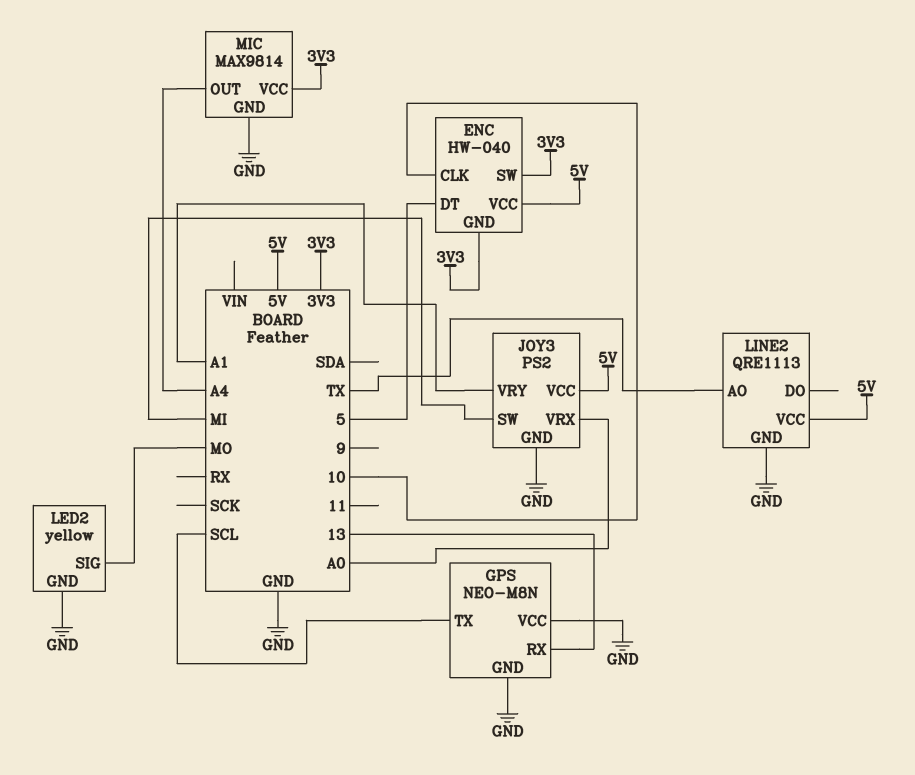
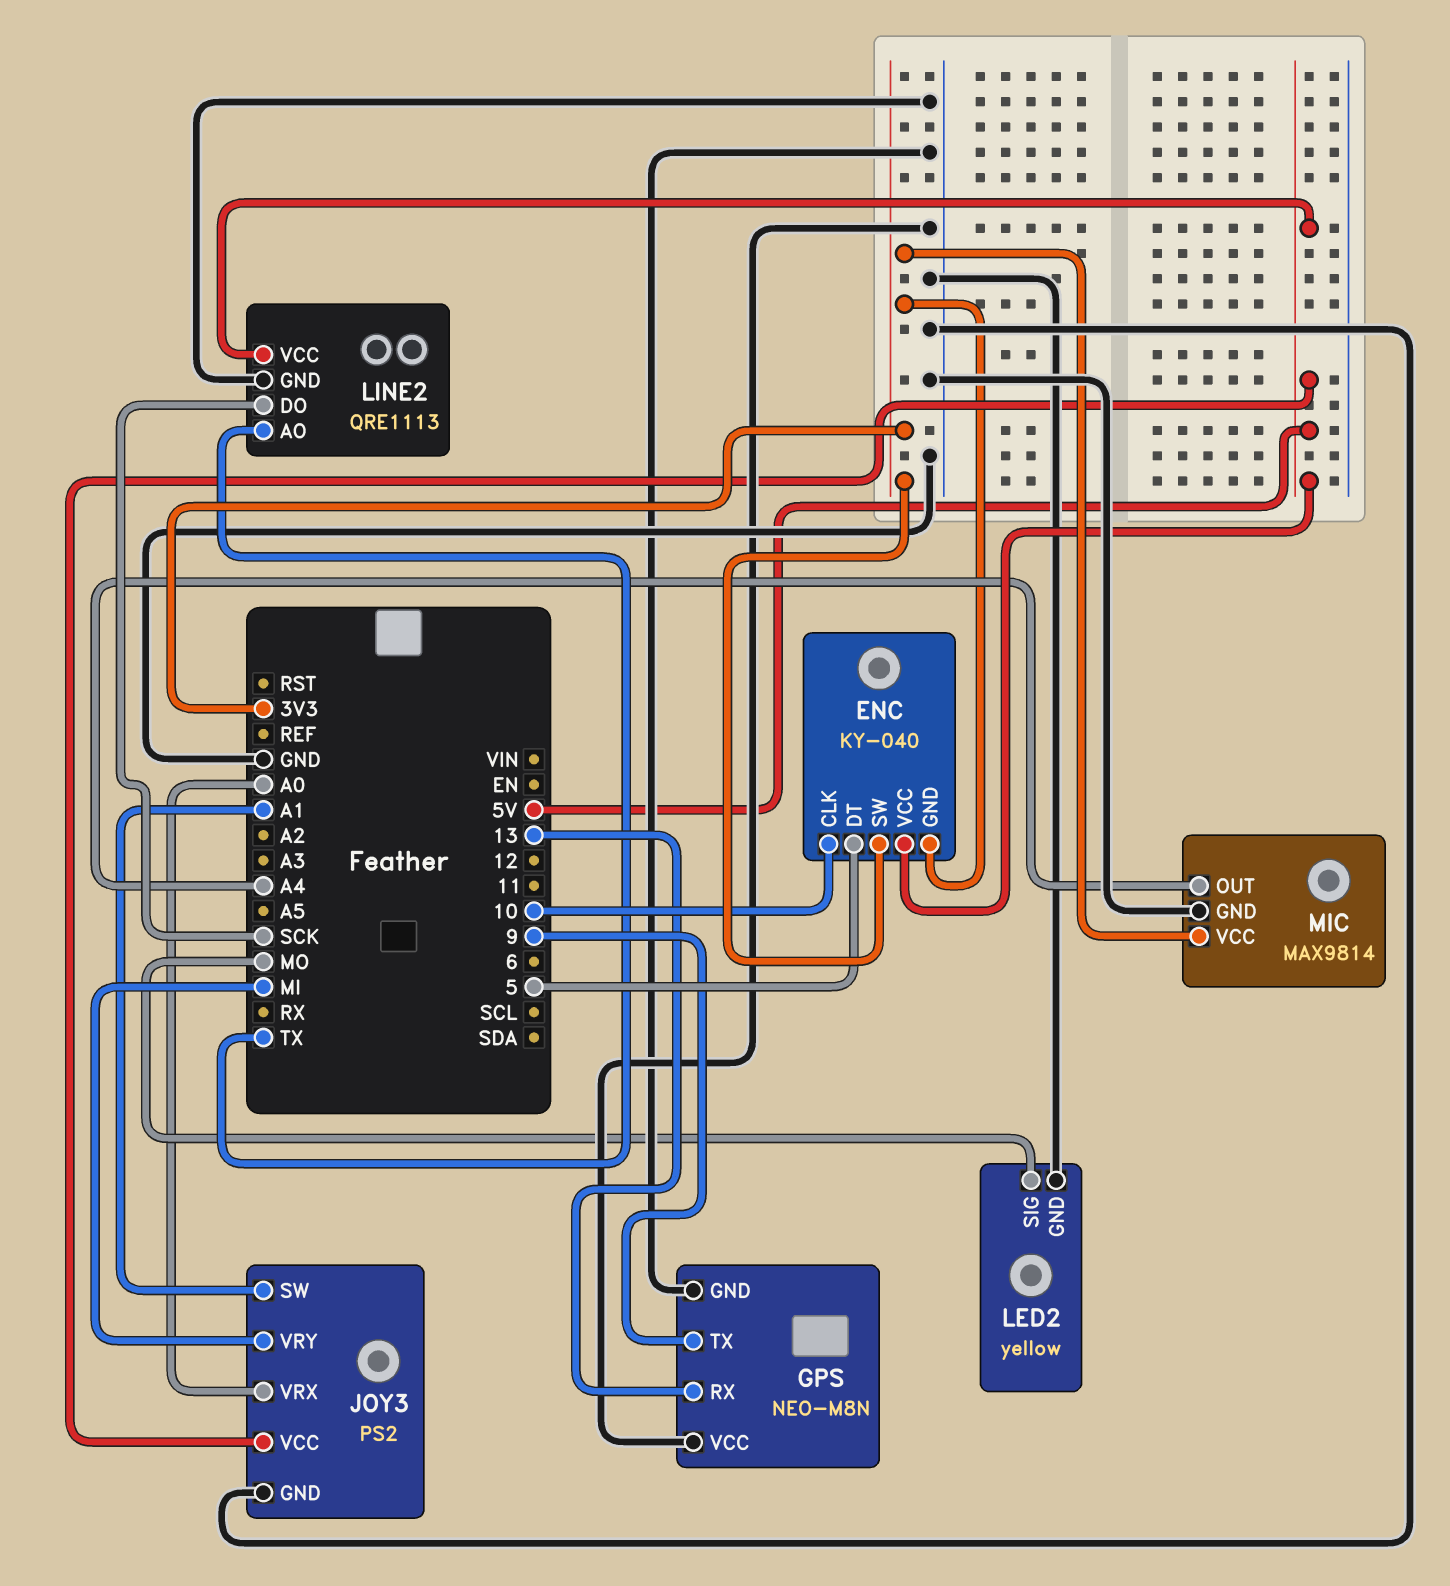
ENC: HW-040 -> KY-040
GPS pin TX: SCL -> 9
JOY3 pin SW: MI -> A1
JOY3 pin VRY: A1 -> MI
LINE2 pin DO: none -> SCK

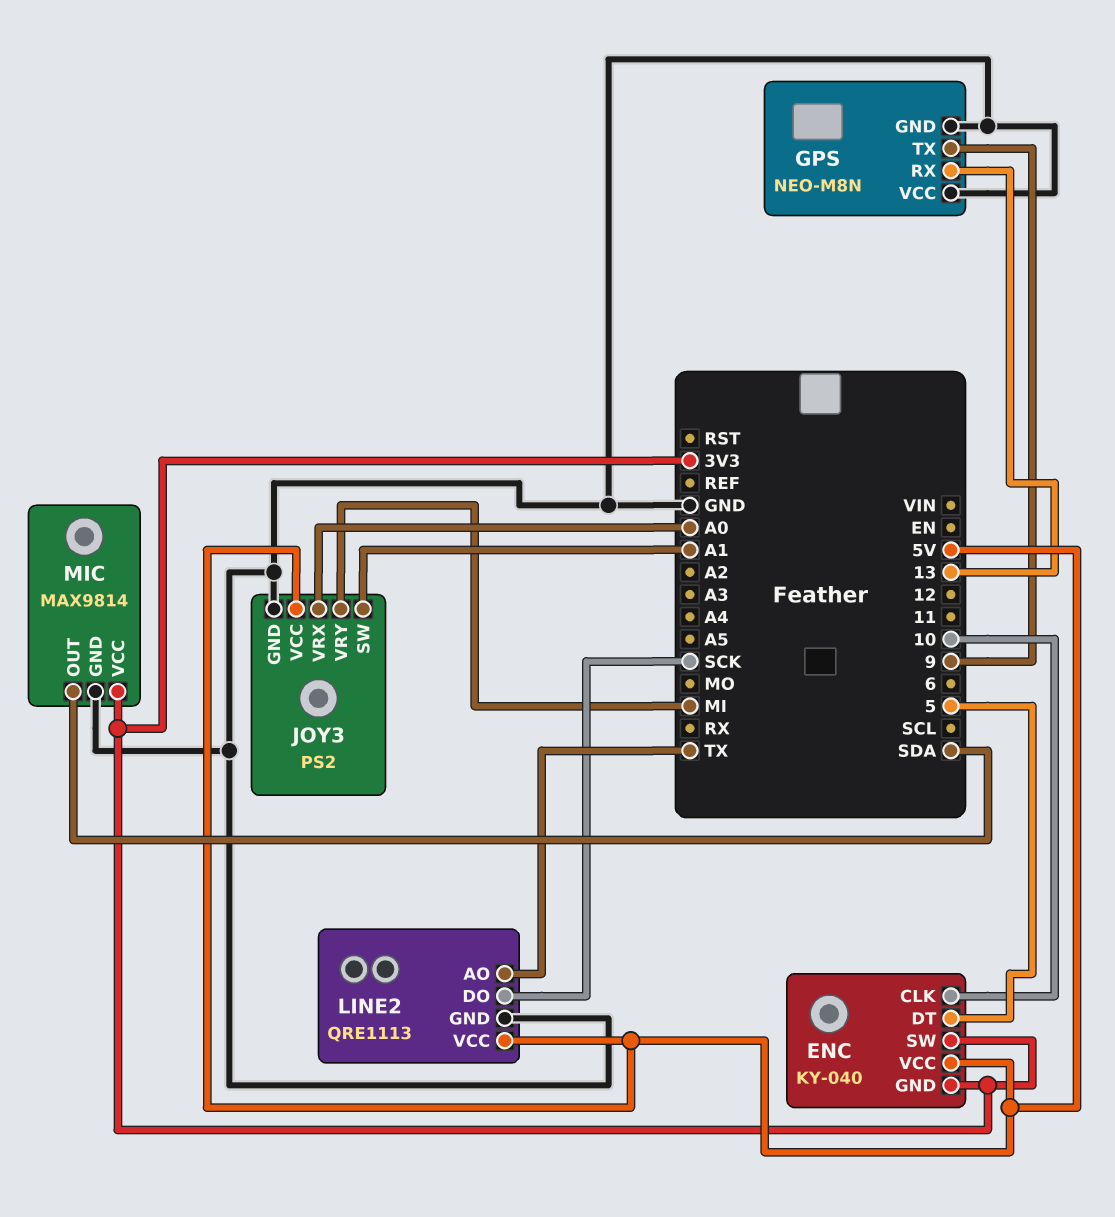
LED2: yellow -> none
LED2 pin GND: GND -> none
LED2 pin SIG: MO -> none
MIC pin OUT: A4 -> SDA

